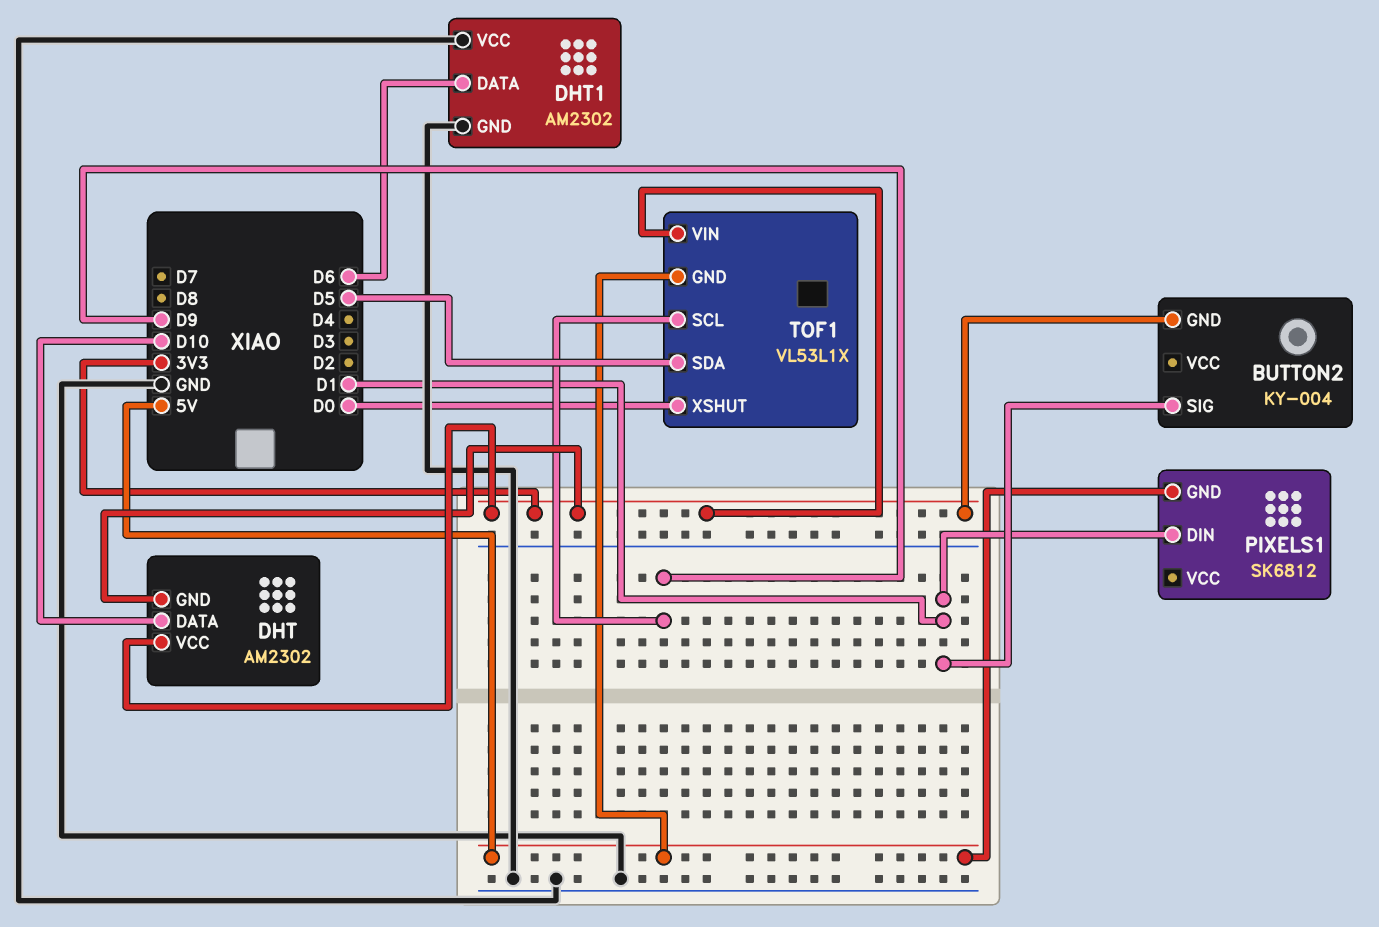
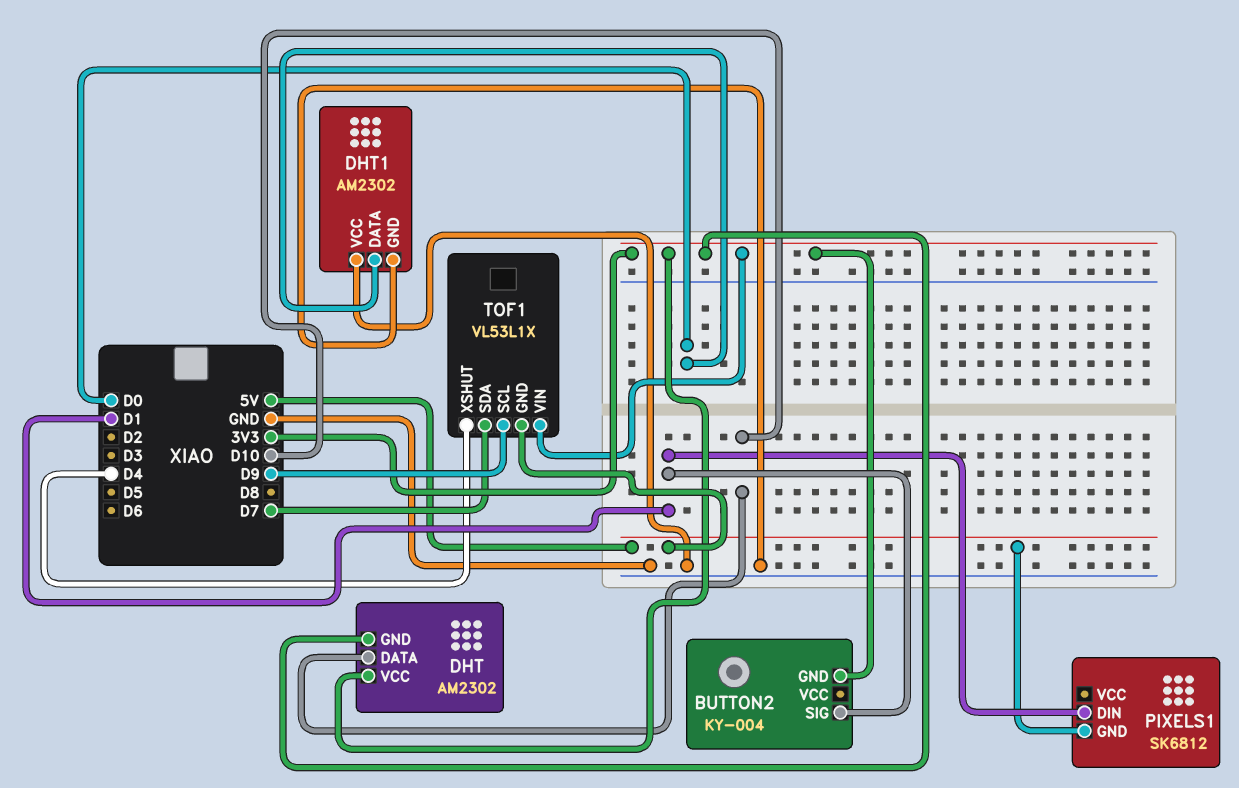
DHT1 pin DATA: D6 -> D0
TOF1 pin SDA: D5 -> D7
TOF1 pin XSHUT: D0 -> D4

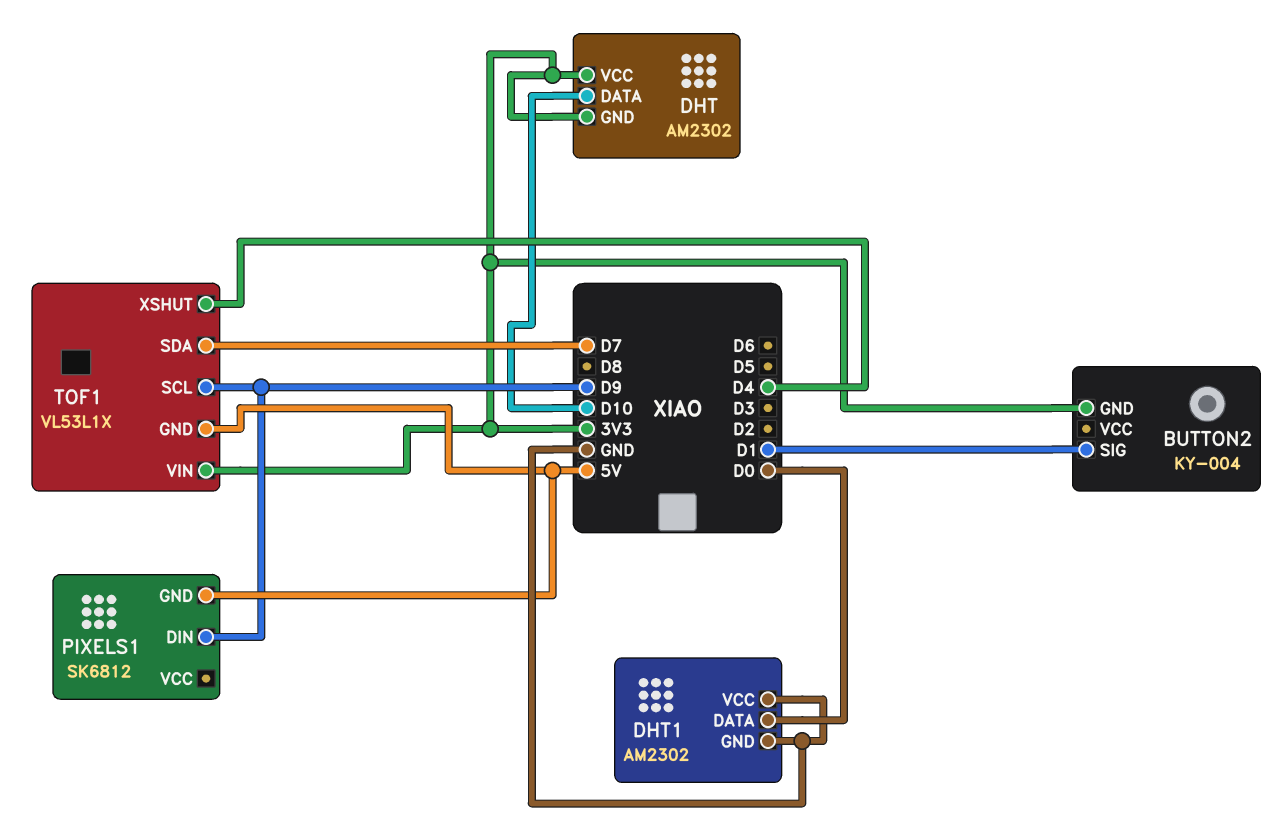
PIXELS1 pin DIN: D1 -> D9

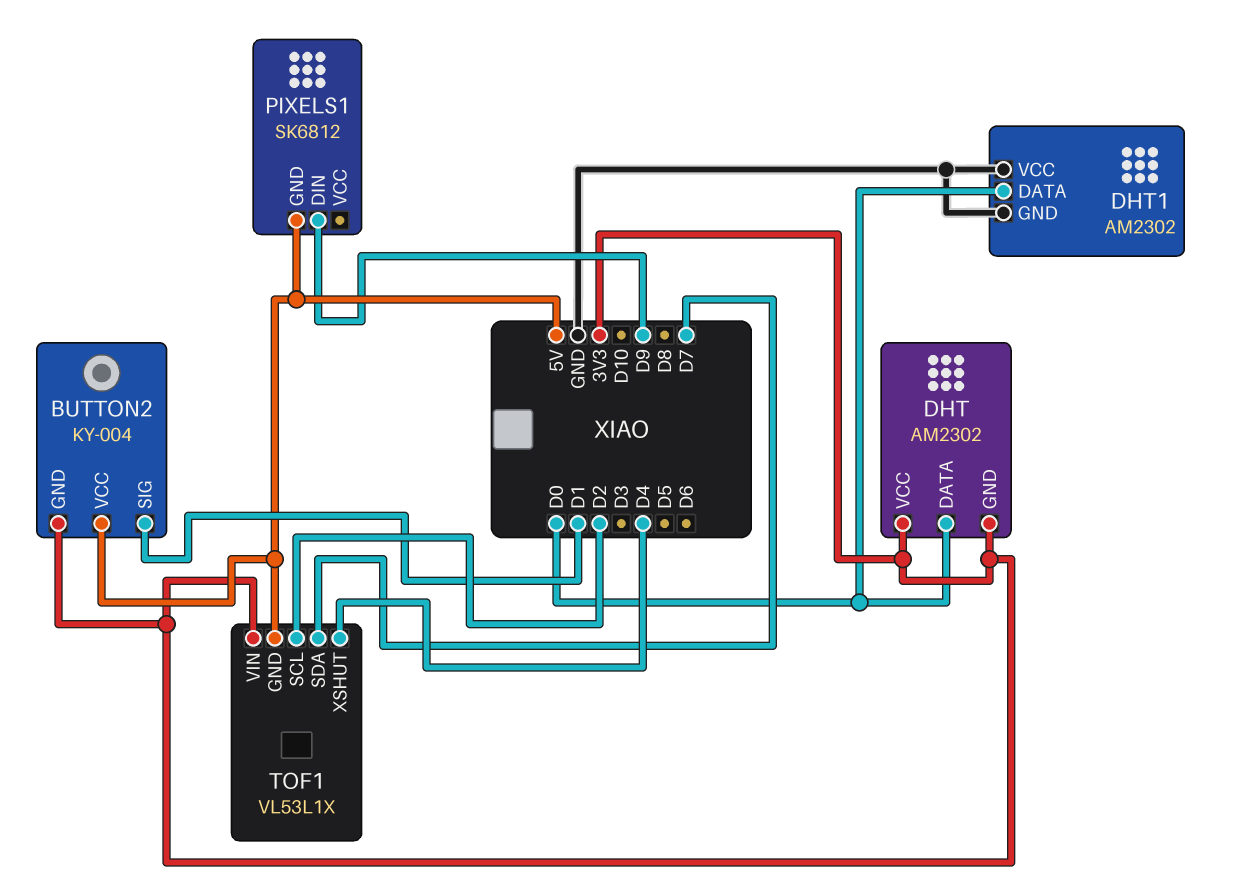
BUTTON2 pin VCC: none -> 5V
DHT pin DATA: D10 -> D0
TOF1 pin SCL: D9 -> D2

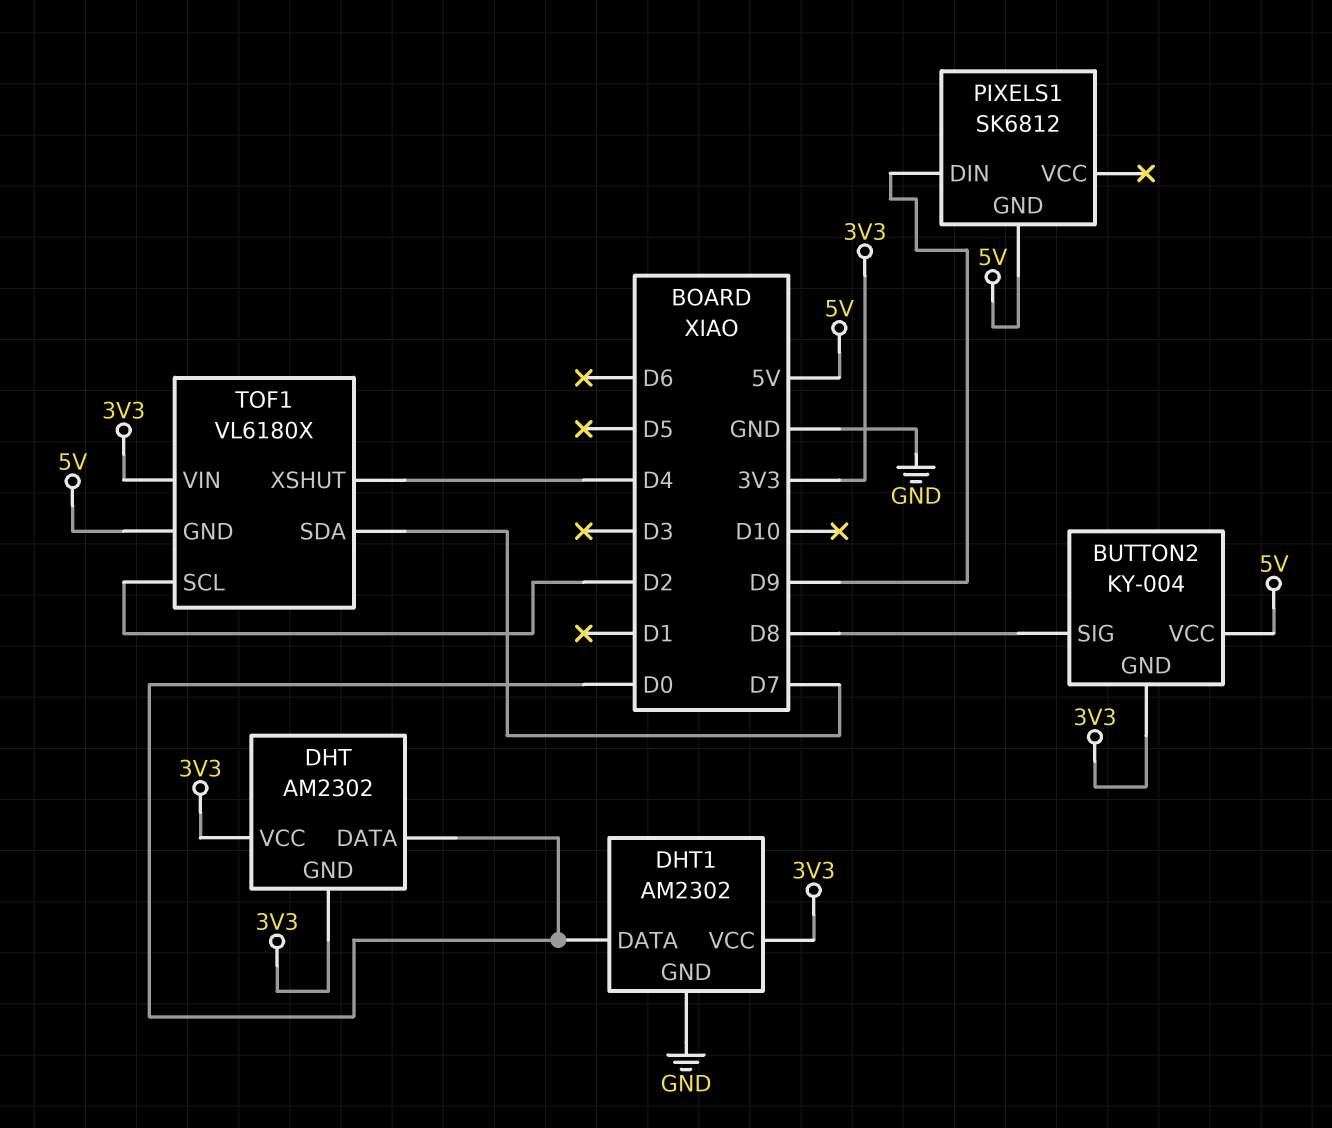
BUTTON2 pin SIG: D1 -> D8
DHT1 pin VCC: GND -> 3V3
TOF1: VL53L1X -> VL6180X

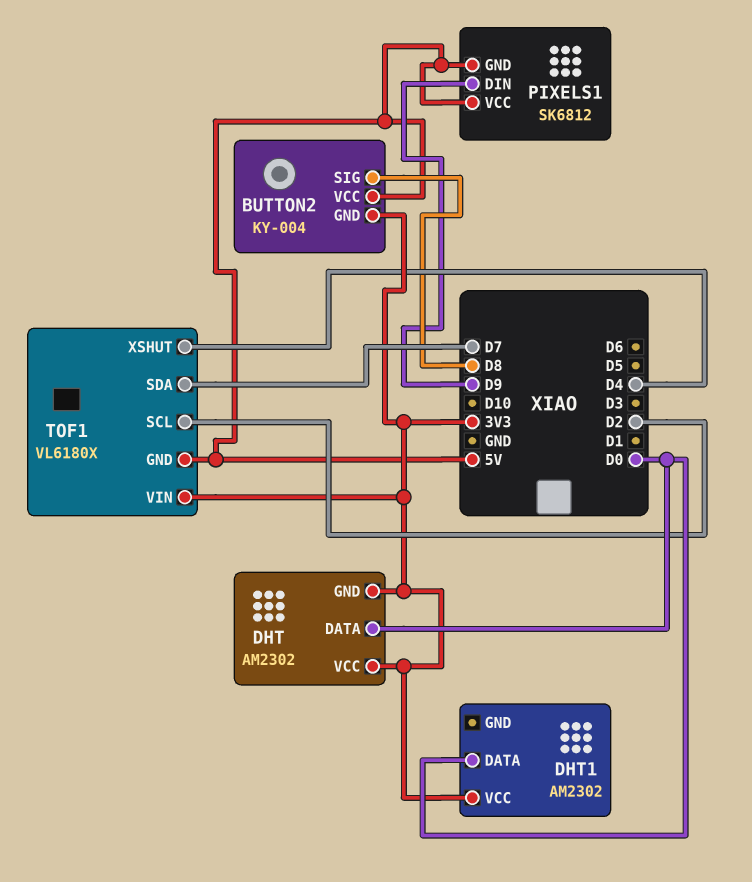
DHT1 pin GND: GND -> none
PIXELS1 pin VCC: none -> 5V

